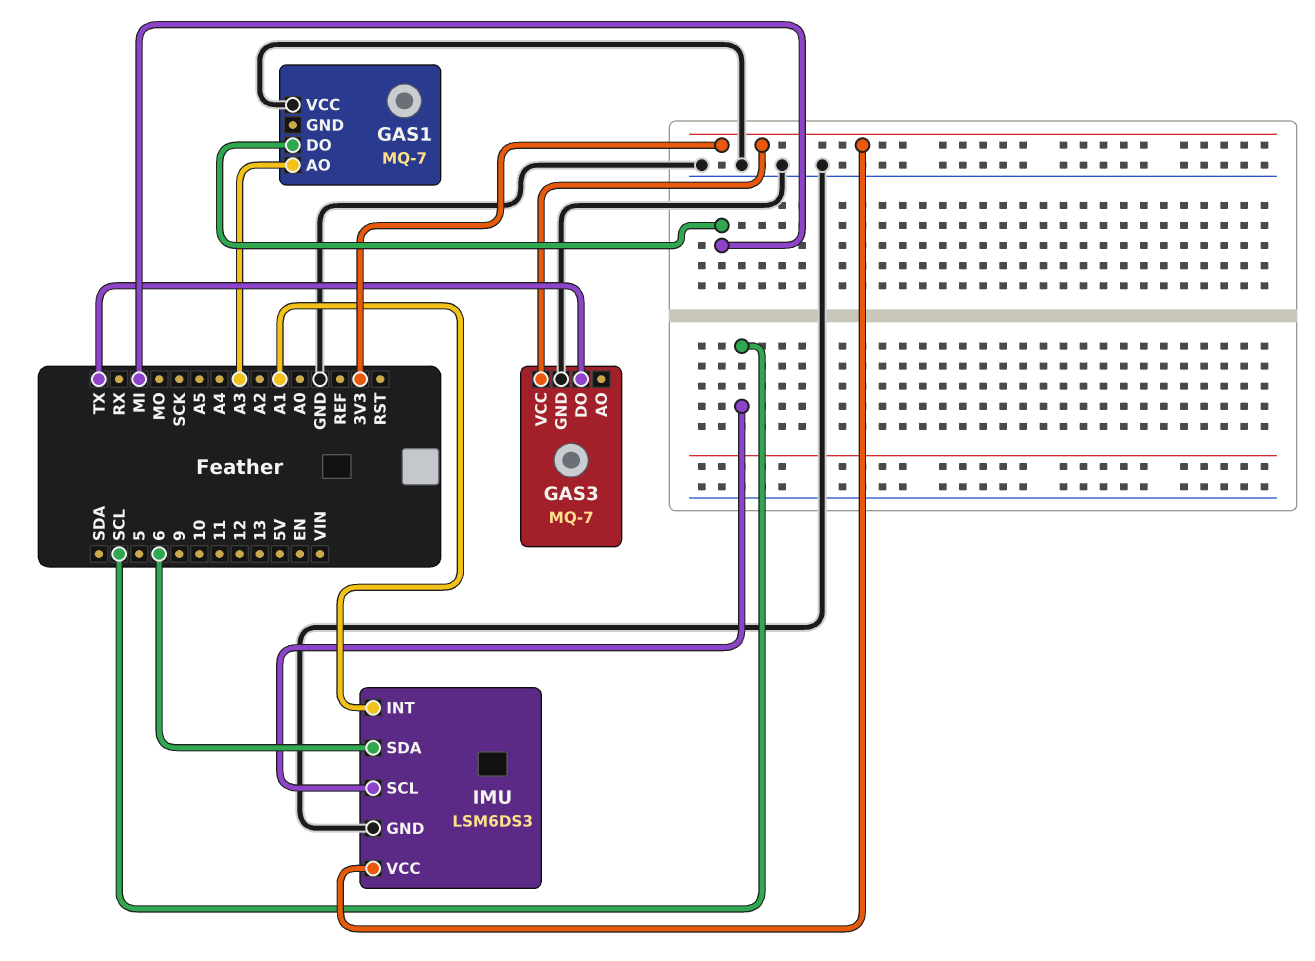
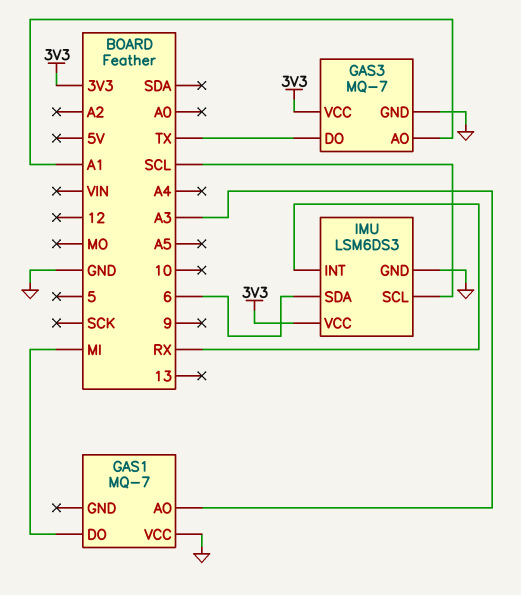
GAS3 pin AO: none -> A1
IMU pin INT: A1 -> RX

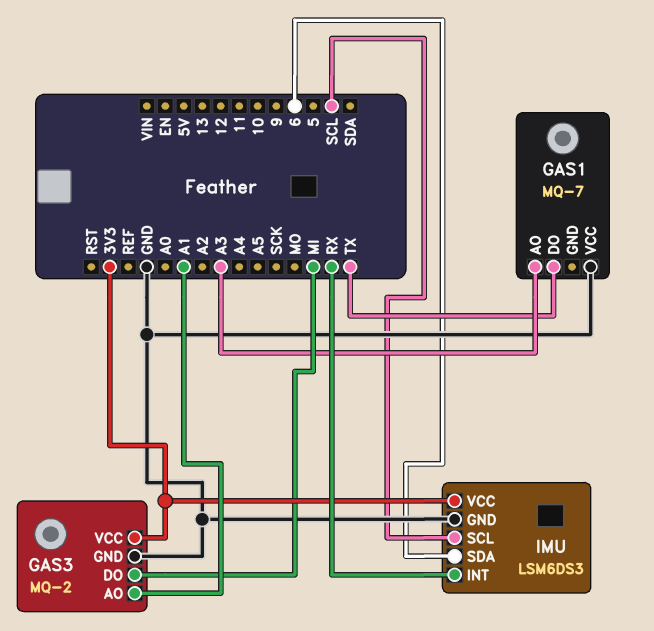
GAS1 pin DO: MI -> TX
GAS3: MQ-7 -> MQ-2
GAS3 pin DO: TX -> MI

